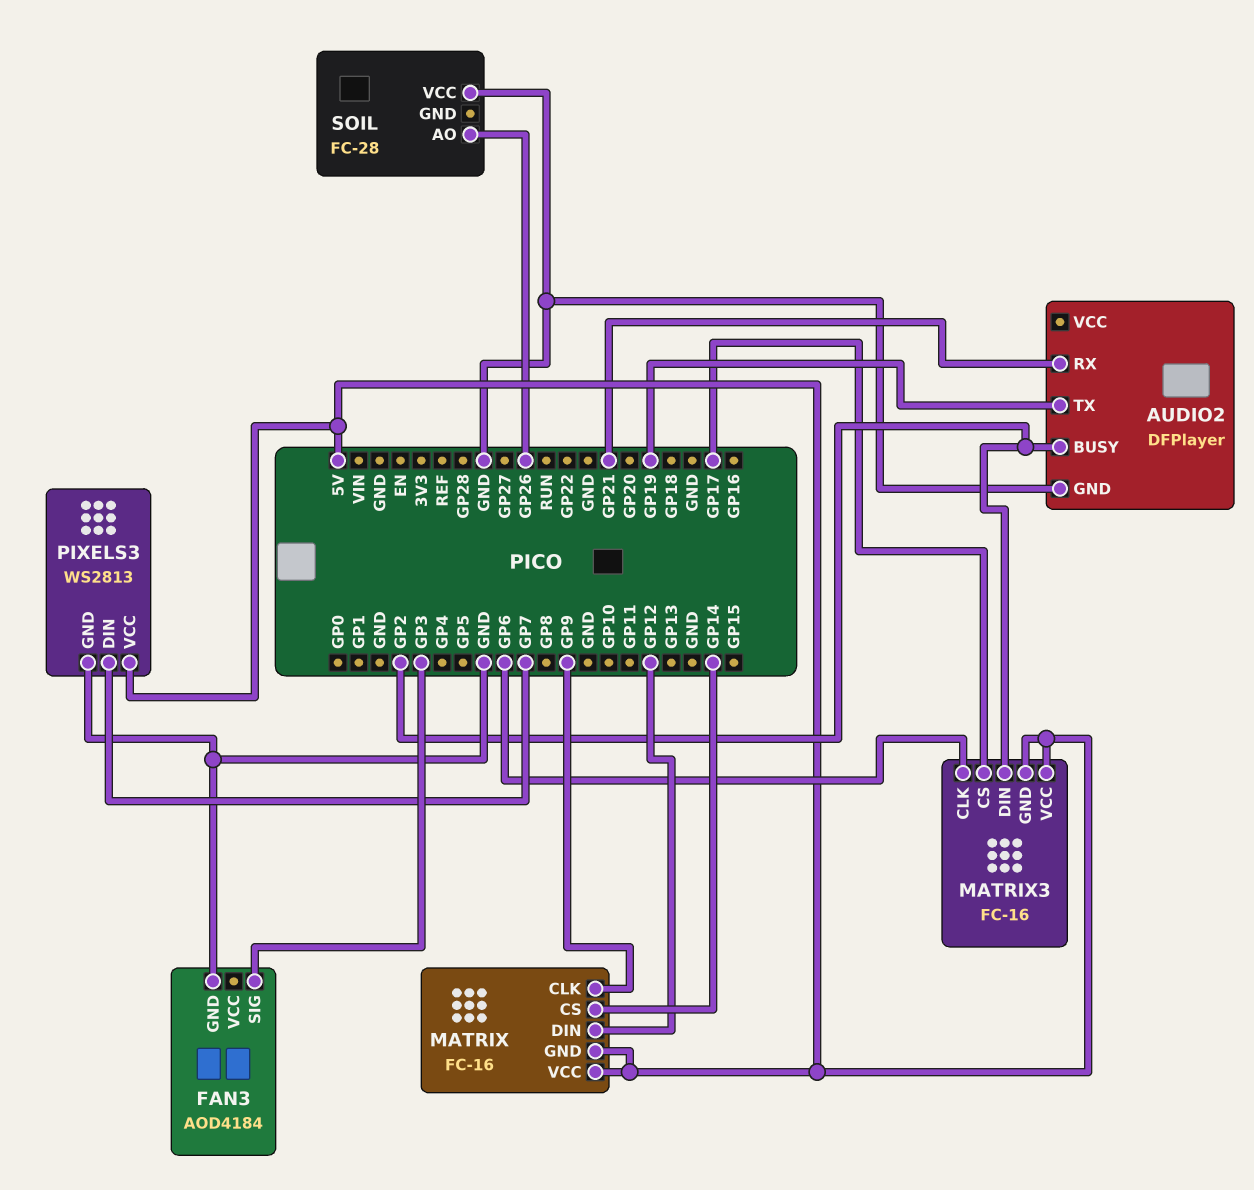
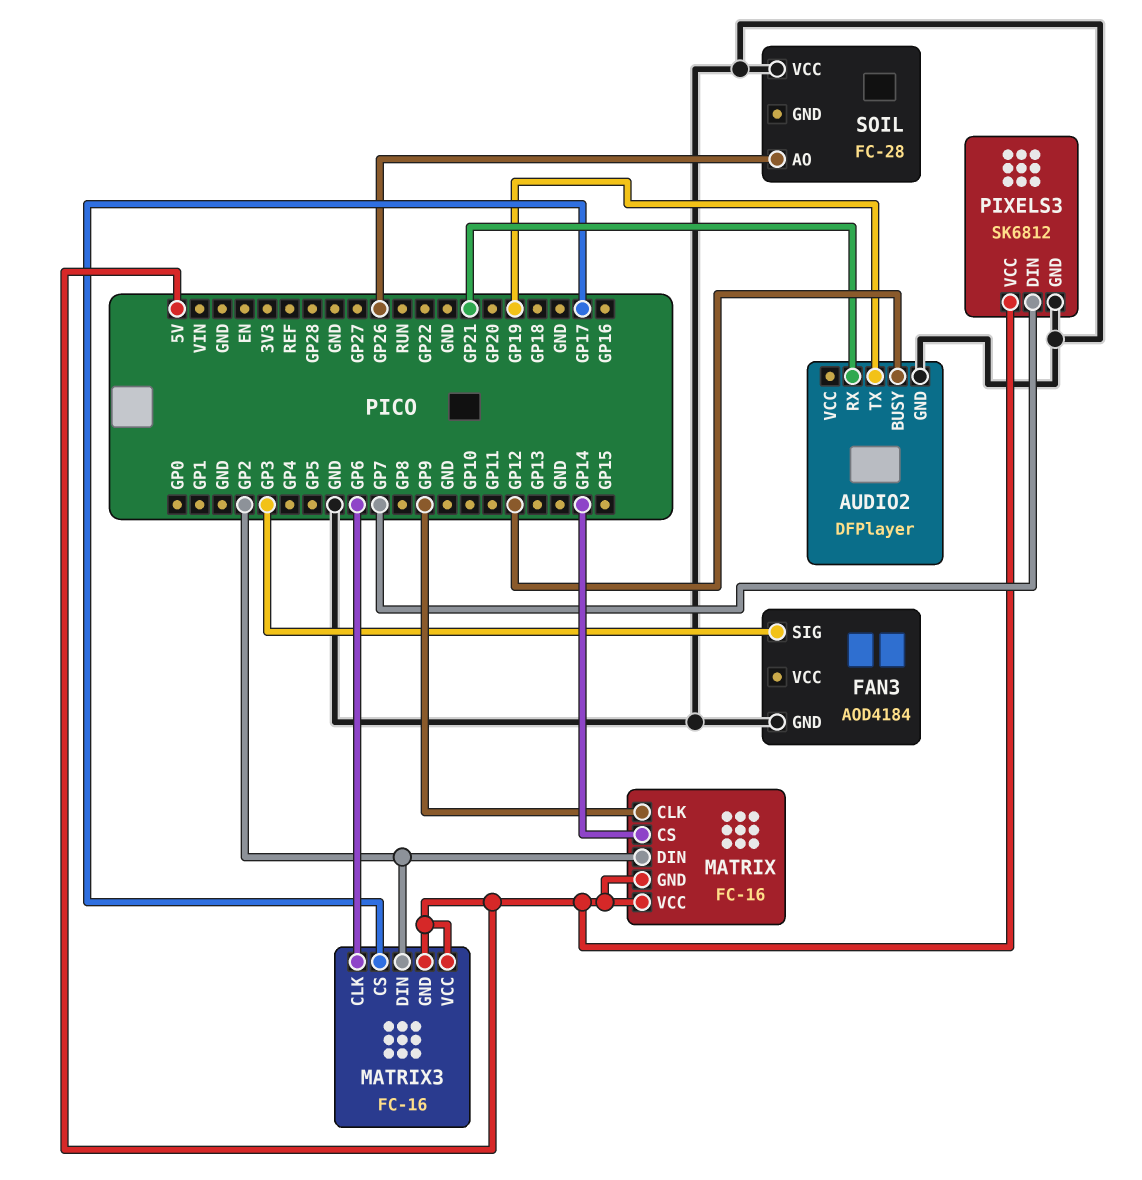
AUDIO2 pin BUSY: GP2 -> GP12
MATRIX pin DIN: GP12 -> GP2
PIXELS3: WS2813 -> SK6812

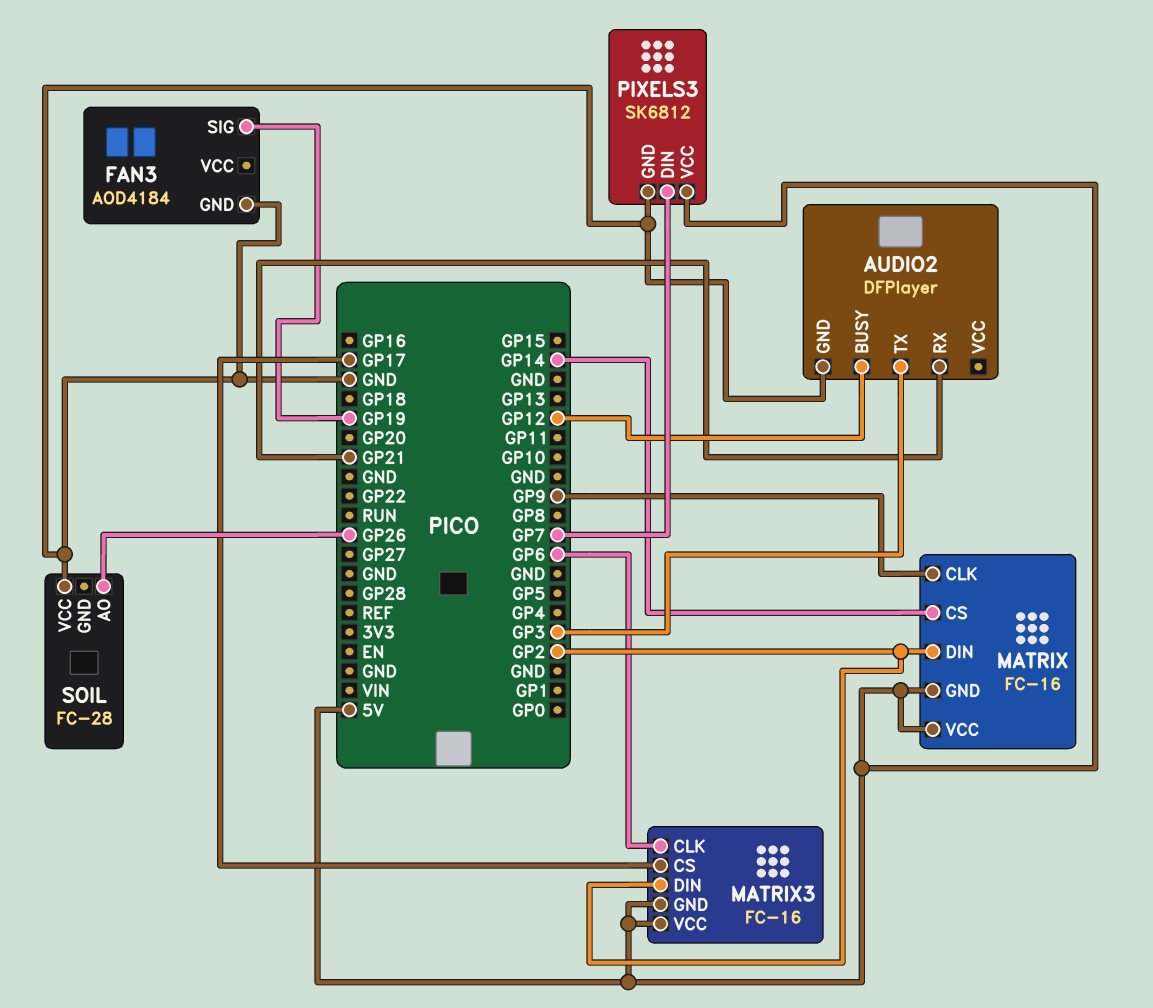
AUDIO2 pin TX: GP19 -> GP3
FAN3 pin SIG: GP3 -> GP19

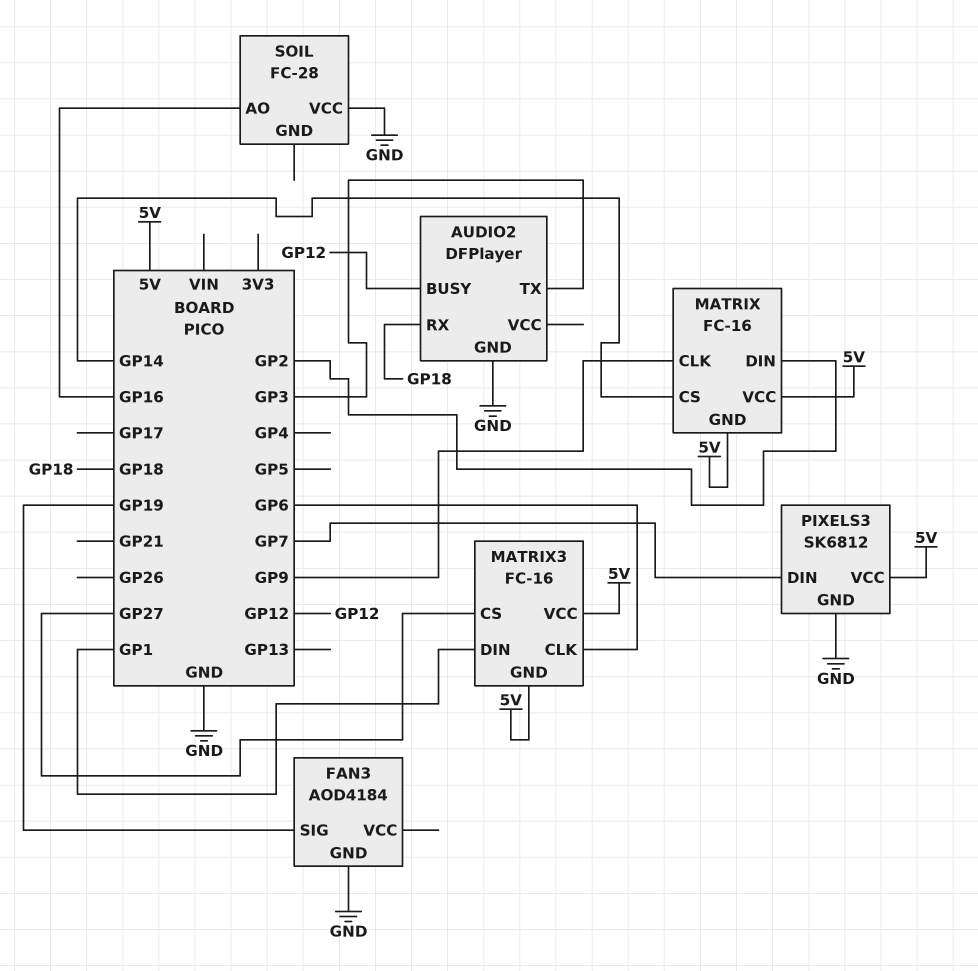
AUDIO2 pin RX: GP21 -> GP18
MATRIX3 pin CS: GP17 -> GP27
MATRIX3 pin DIN: GP2 -> GP1
SOIL pin AO: GP26 -> GP16

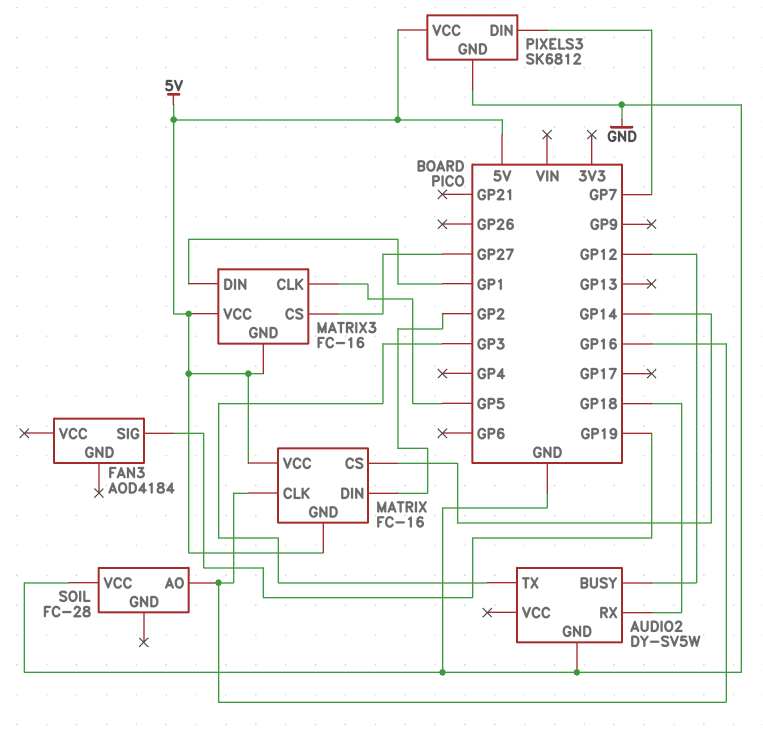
AUDIO2: DFPlayer -> DY-SV5W
FAN3 pin GND: GND -> none
MATRIX pin CLK: GP9 -> GP16
MATRIX3 pin CLK: GP6 -> GP5

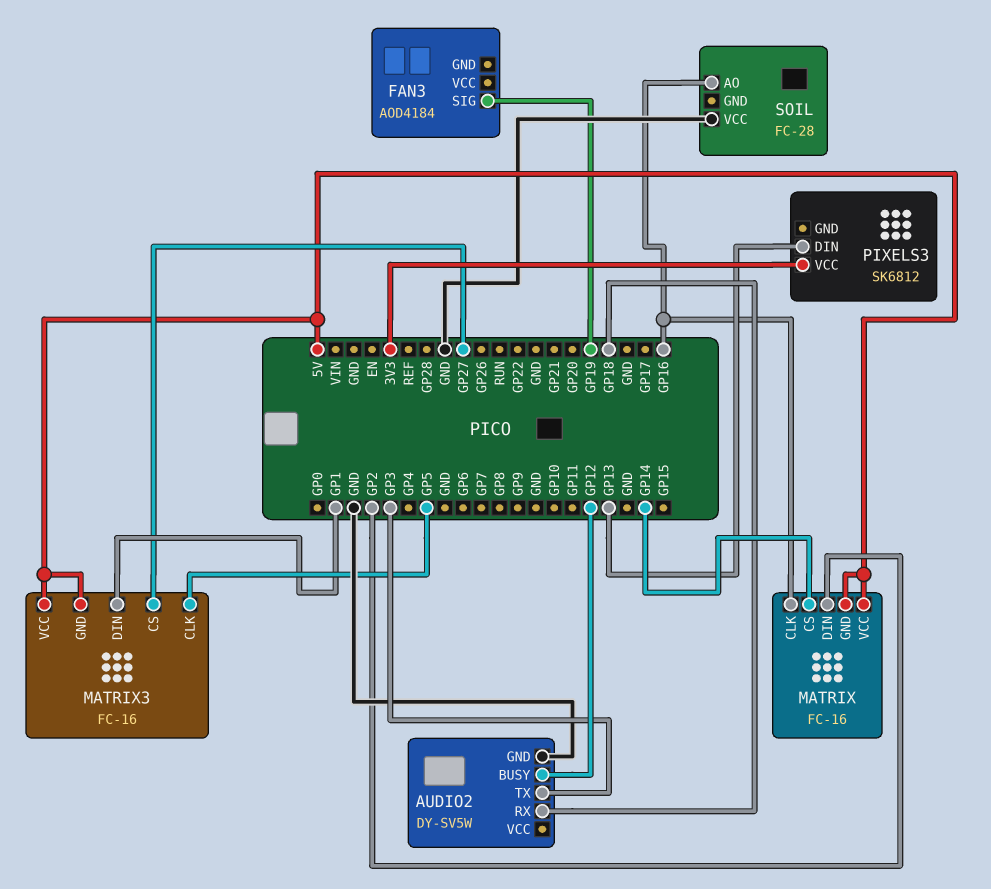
PIXELS3 pin DIN: GP7 -> GP13
PIXELS3 pin GND: GND -> none
PIXELS3 pin VCC: 5V -> 3V3

